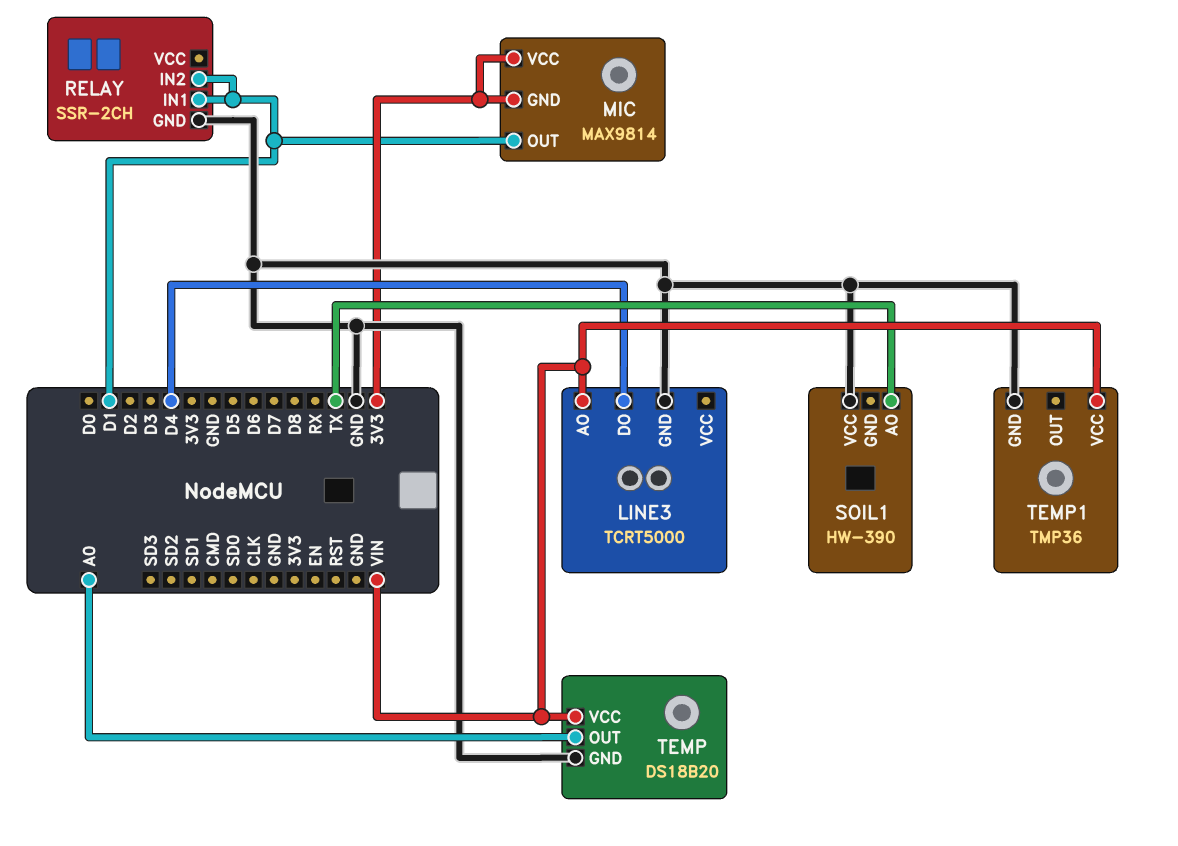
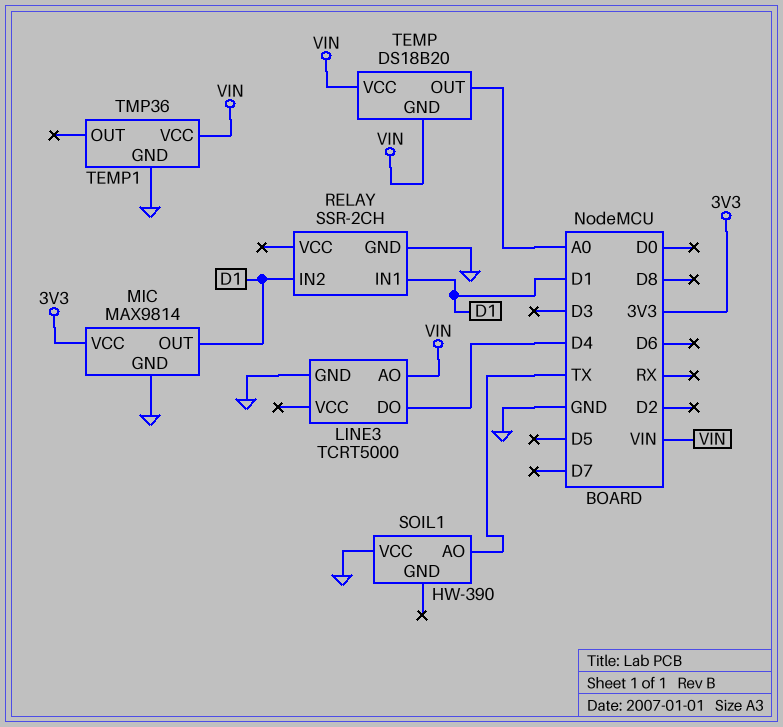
MIC pin GND: 3V3 -> GND
TEMP pin GND: GND -> VIN

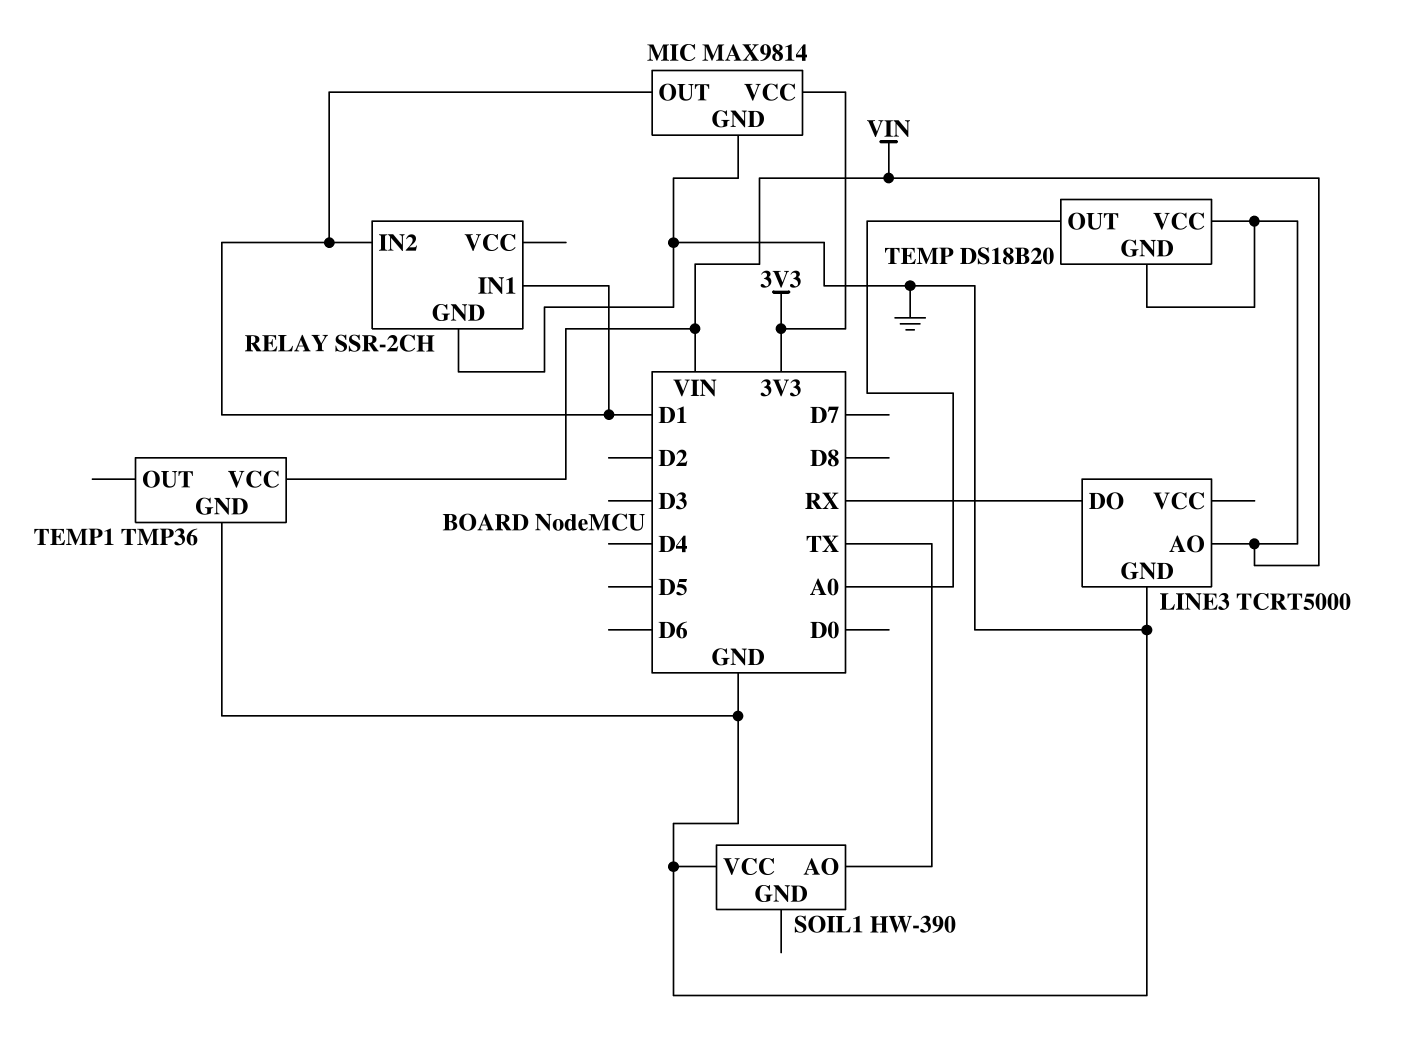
LINE3 pin DO: D4 -> RX

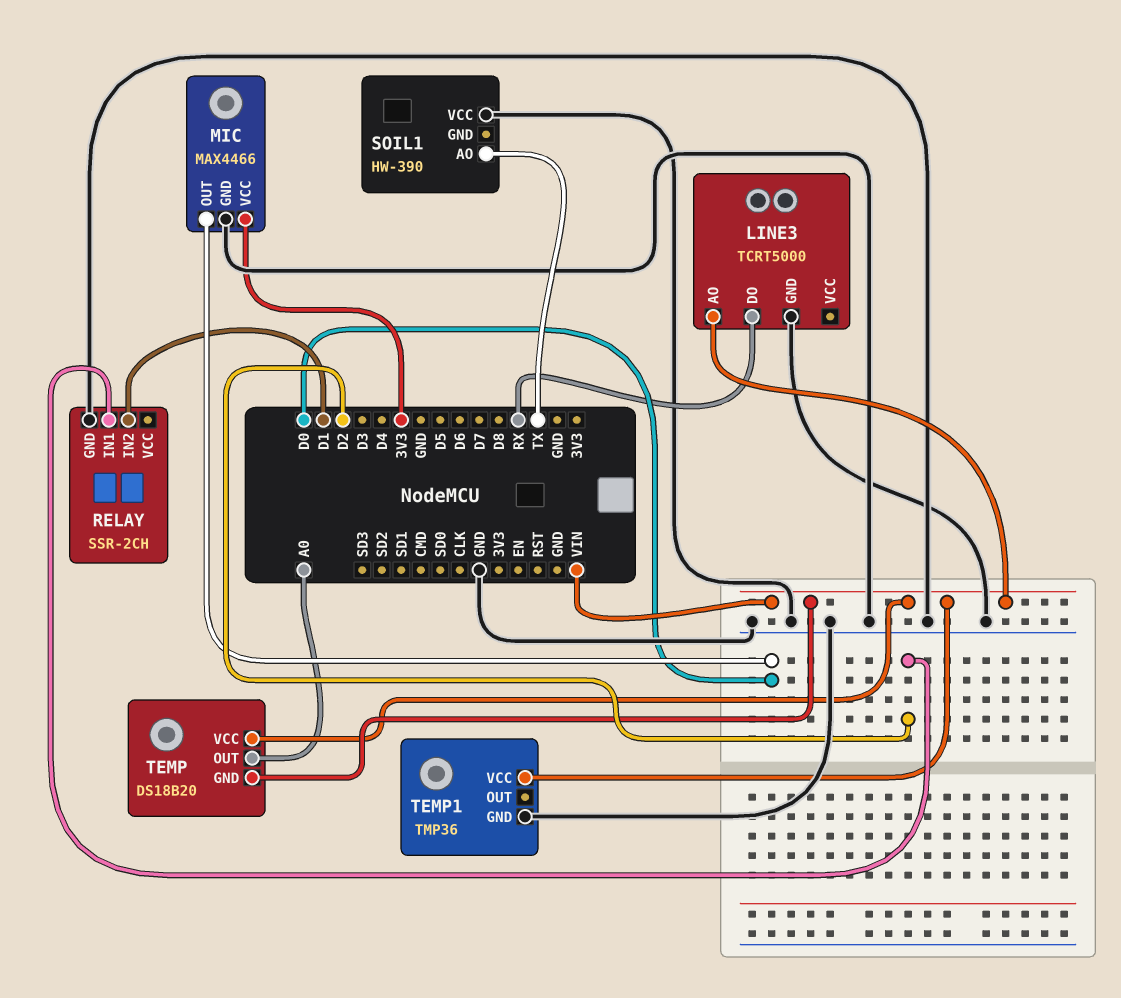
MIC: MAX9814 -> MAX4466
MIC pin OUT: D1 -> D0
RELAY pin IN1: D1 -> D2

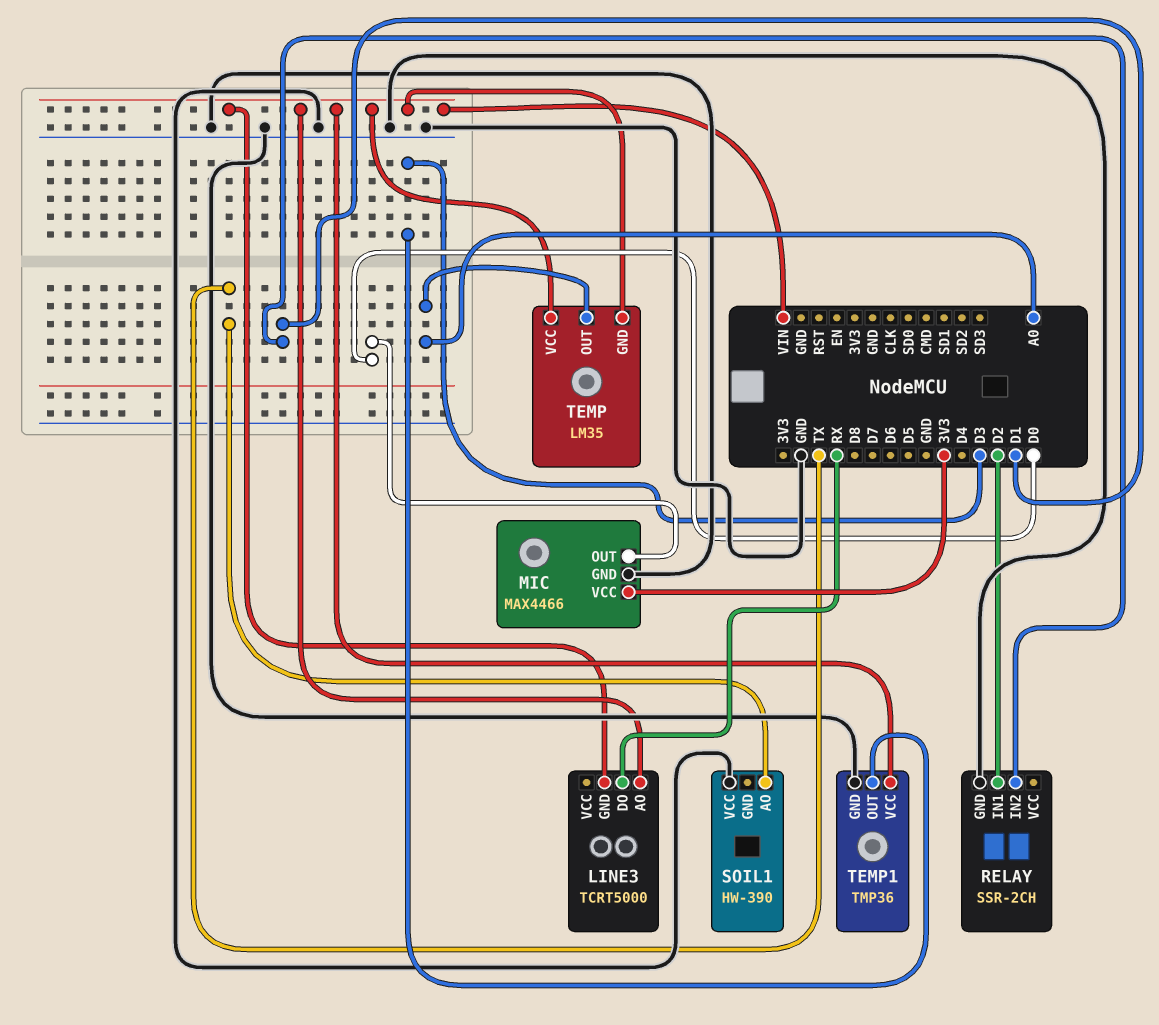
LINE3 pin GND: GND -> VIN
TEMP: DS18B20 -> LM35
TEMP1 pin OUT: none -> D3

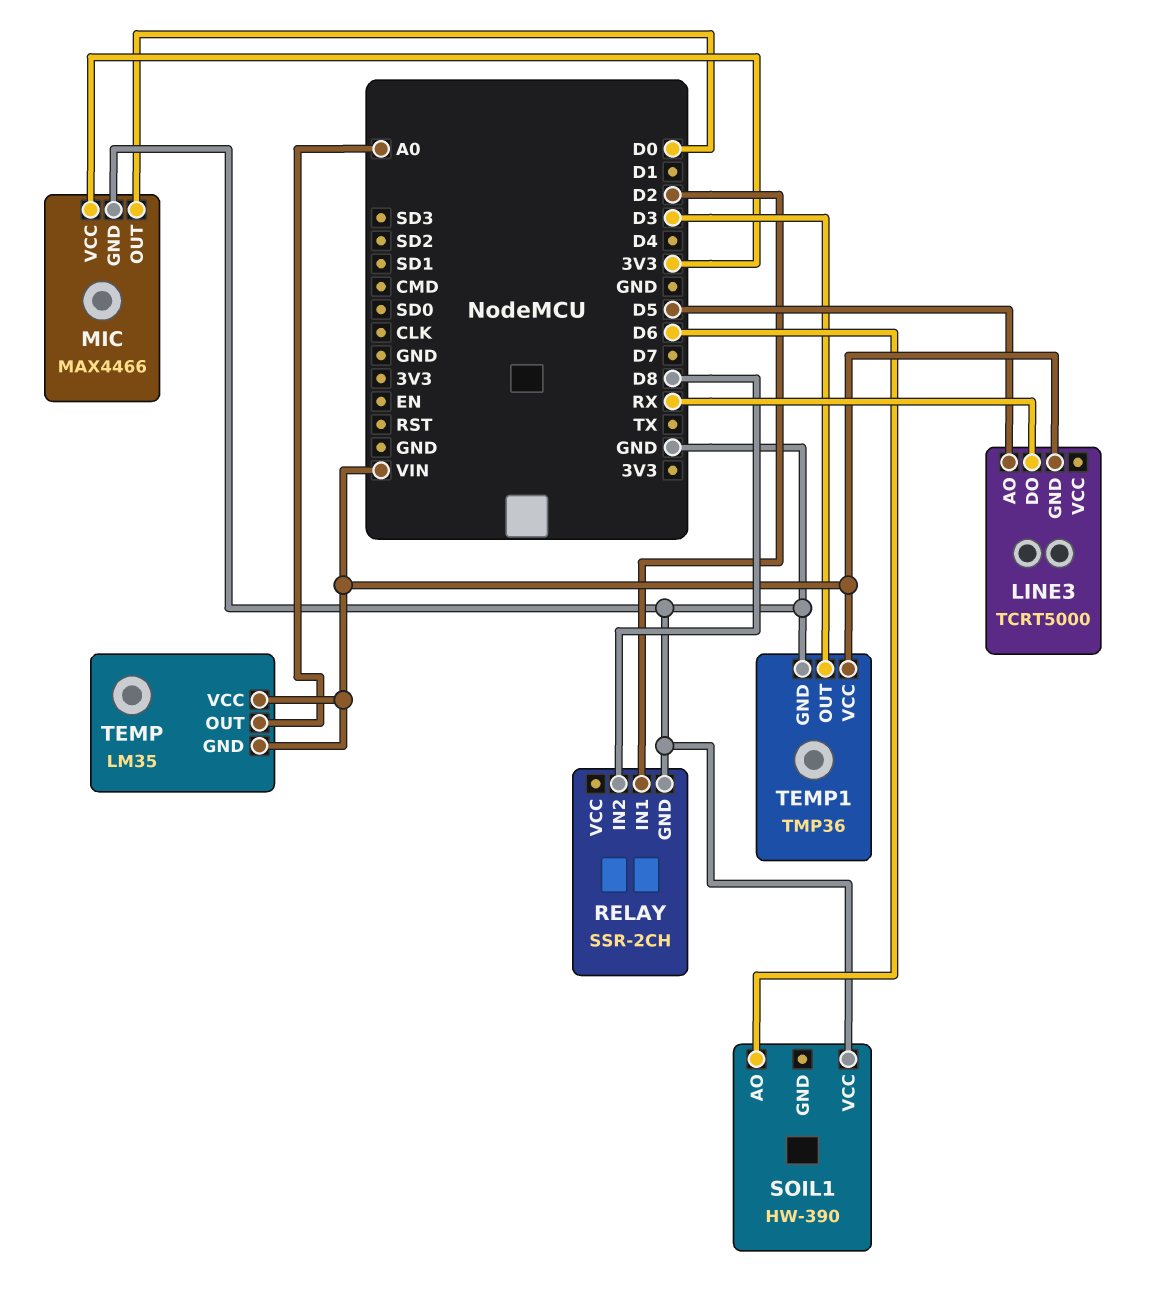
LINE3 pin AO: VIN -> D5
RELAY pin IN2: D1 -> D8
SOIL1 pin AO: TX -> D6

